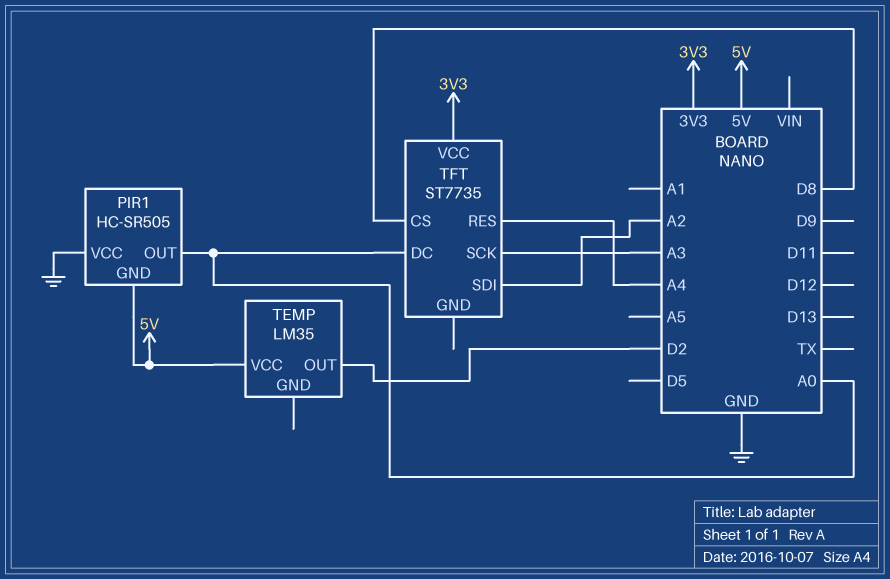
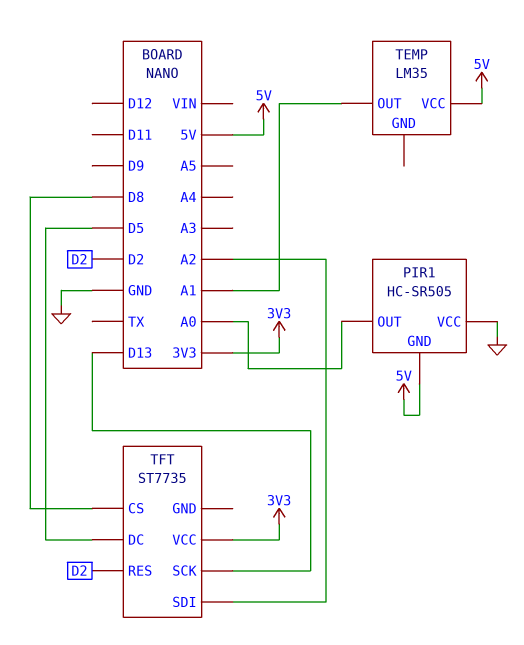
TEMP pin OUT: D2 -> A1
TFT pin DC: A0 -> D5
TFT pin RES: A4 -> D2
TFT pin SCK: A3 -> D13

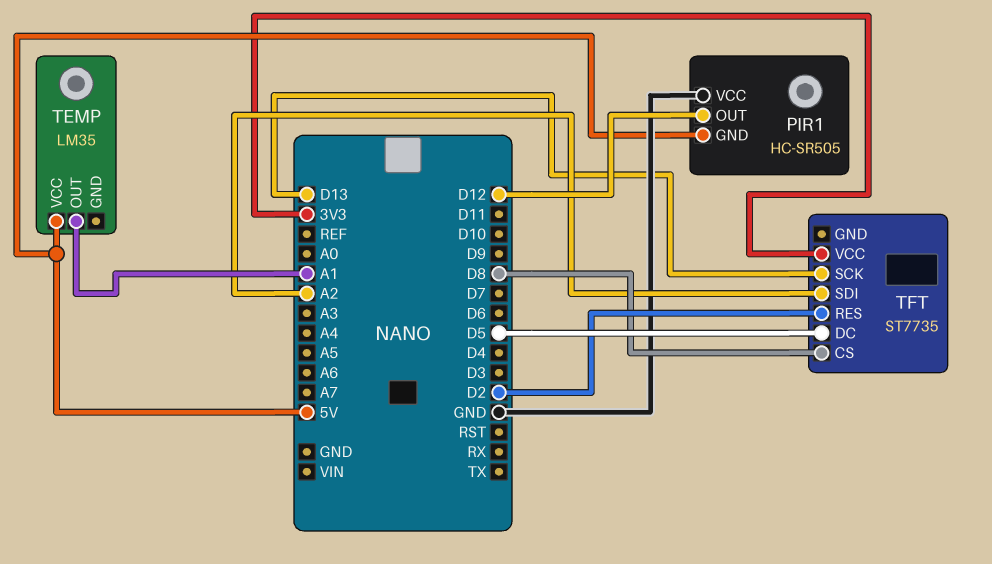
PIR1 pin OUT: A0 -> D12

